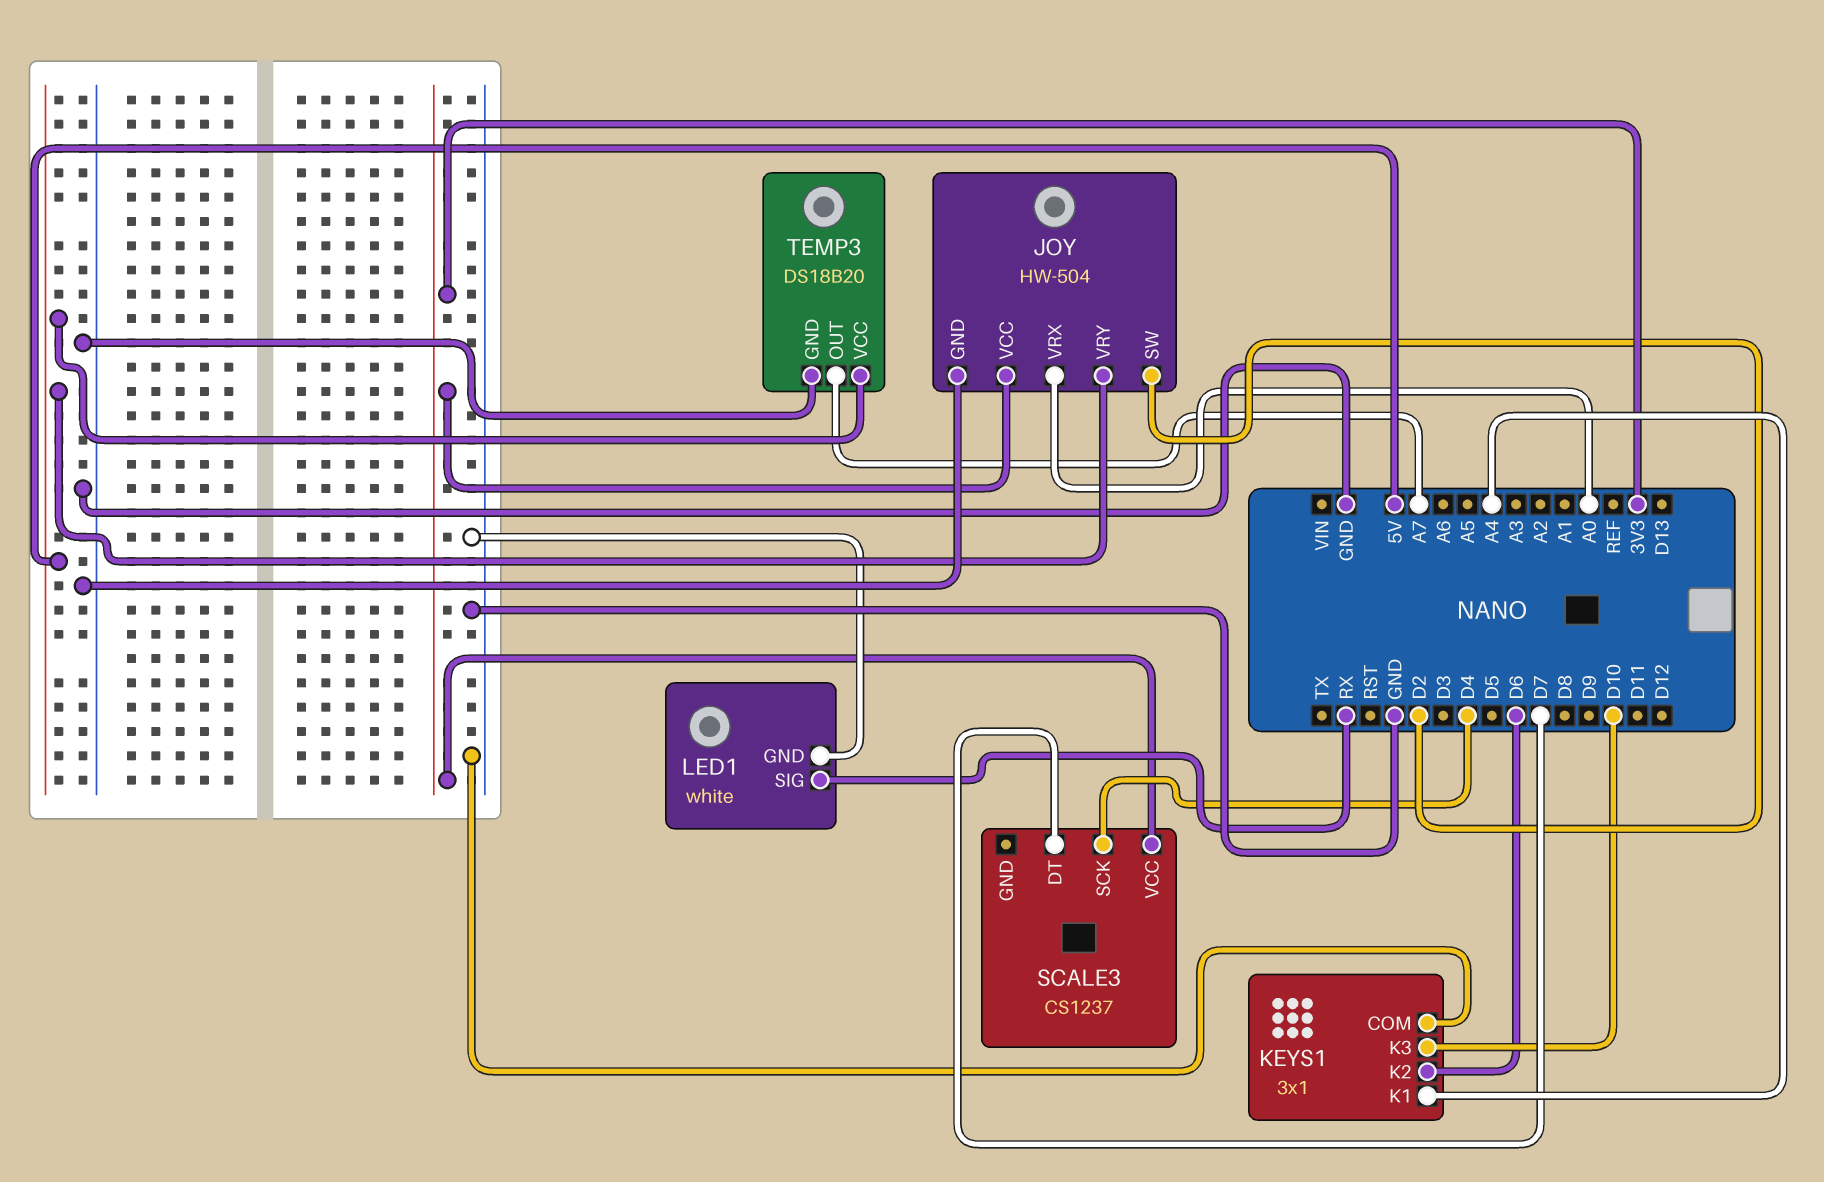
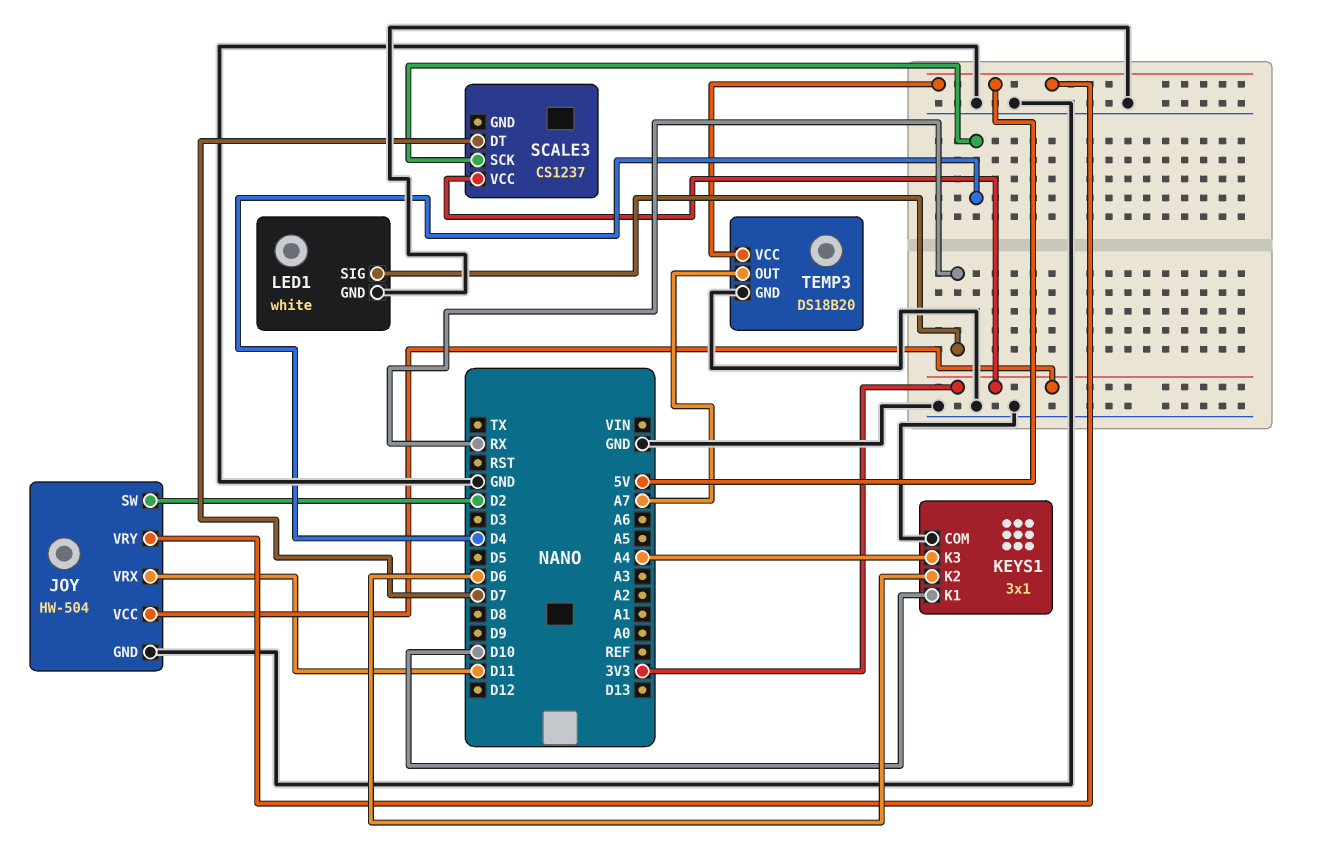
JOY pin VRX: A0 -> D11
KEYS1 pin K1: A4 -> D10
KEYS1 pin K3: D10 -> A4

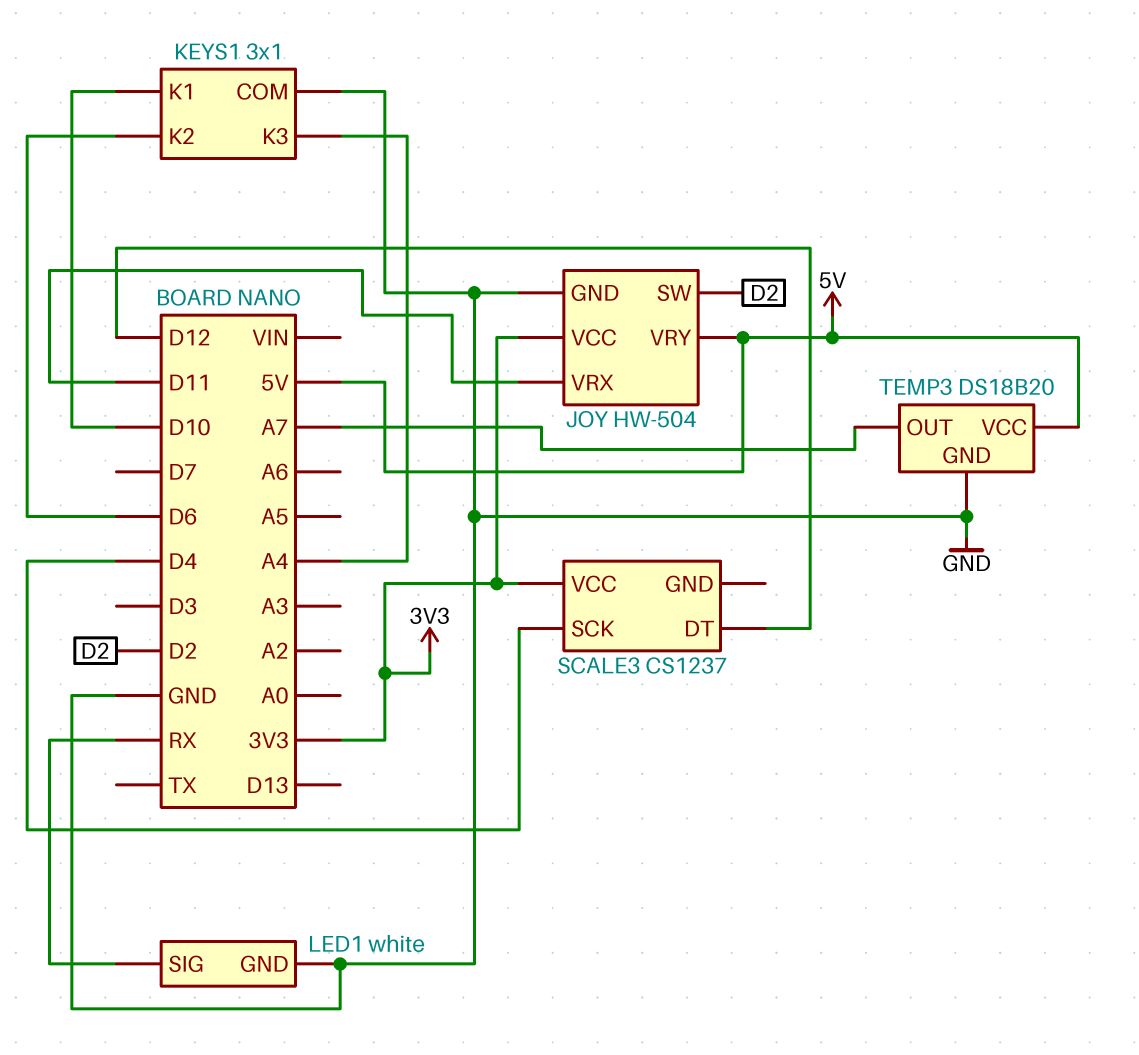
SCALE3 pin DT: D7 -> D12

